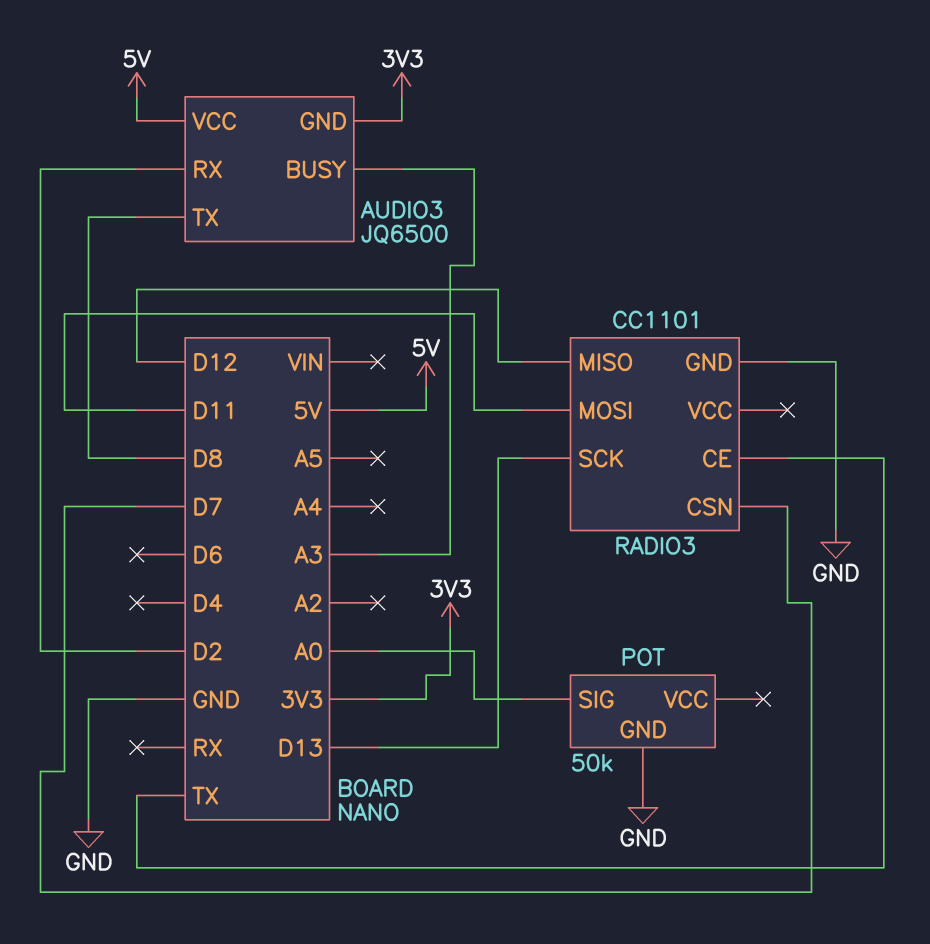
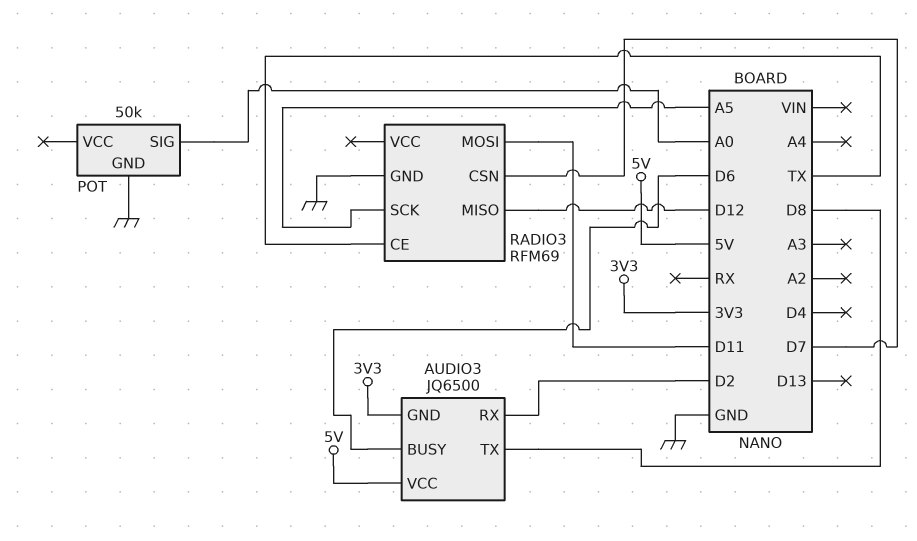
AUDIO3 pin BUSY: A3 -> D6
RADIO3: CC1101 -> RFM69
RADIO3 pin SCK: D13 -> A5

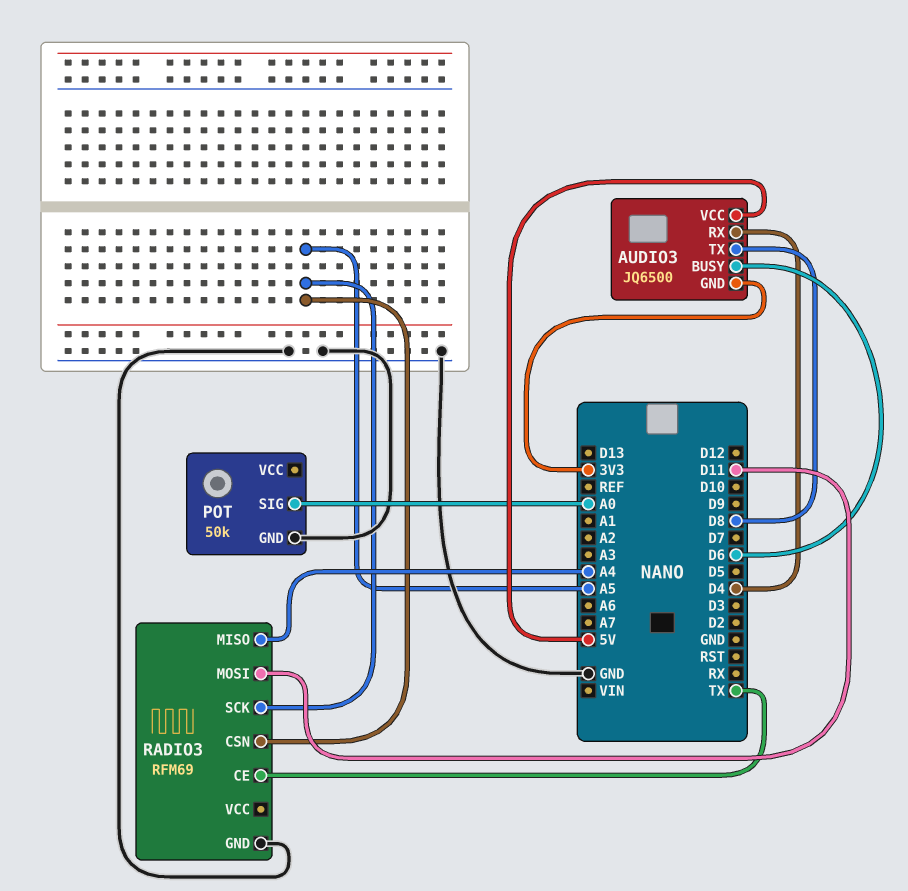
AUDIO3 pin RX: D2 -> D4
RADIO3 pin CSN: D7 -> A5
RADIO3 pin MISO: D12 -> A4

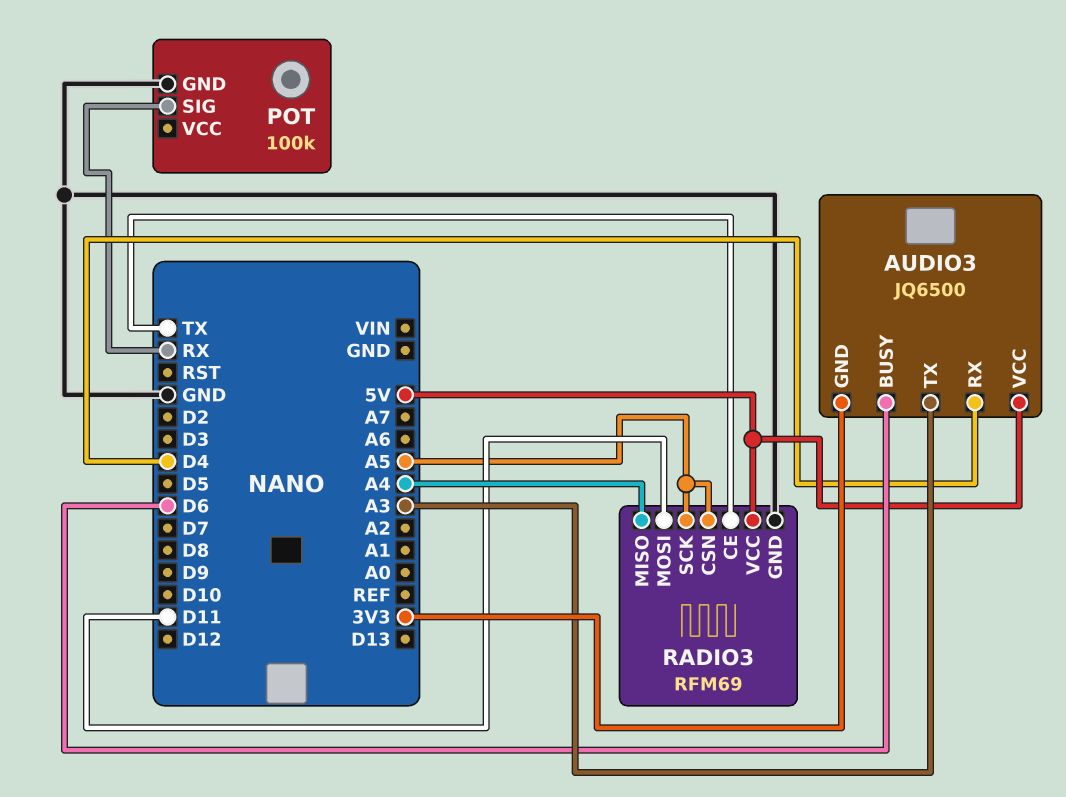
AUDIO3 pin TX: D8 -> A3
POT: 50k -> 100k
POT pin SIG: A0 -> RX
RADIO3 pin VCC: none -> 5V

